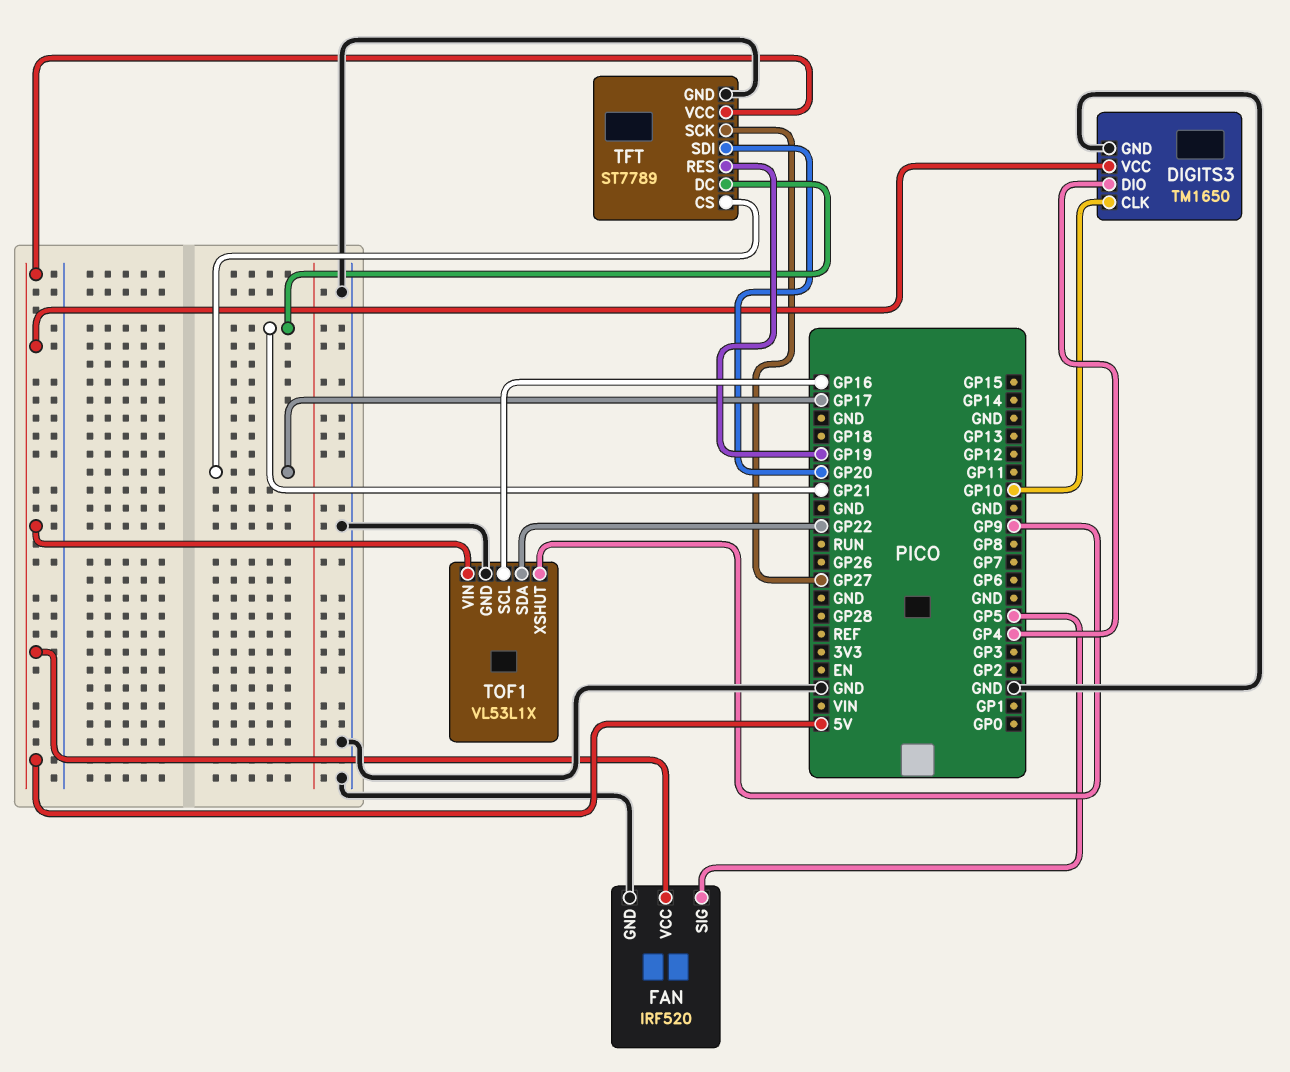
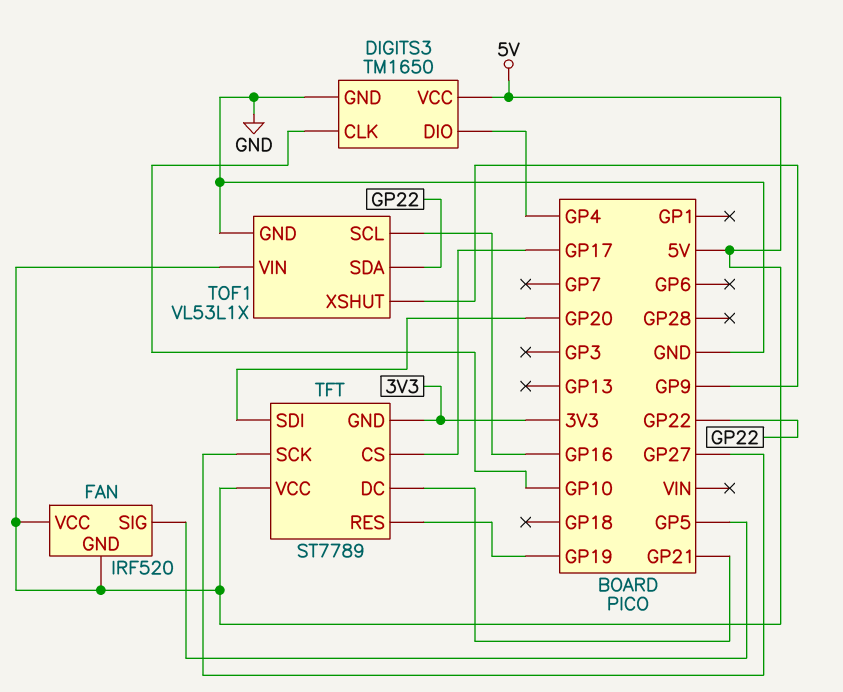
FAN pin GND: GND -> 5V
TFT pin GND: GND -> 3V3

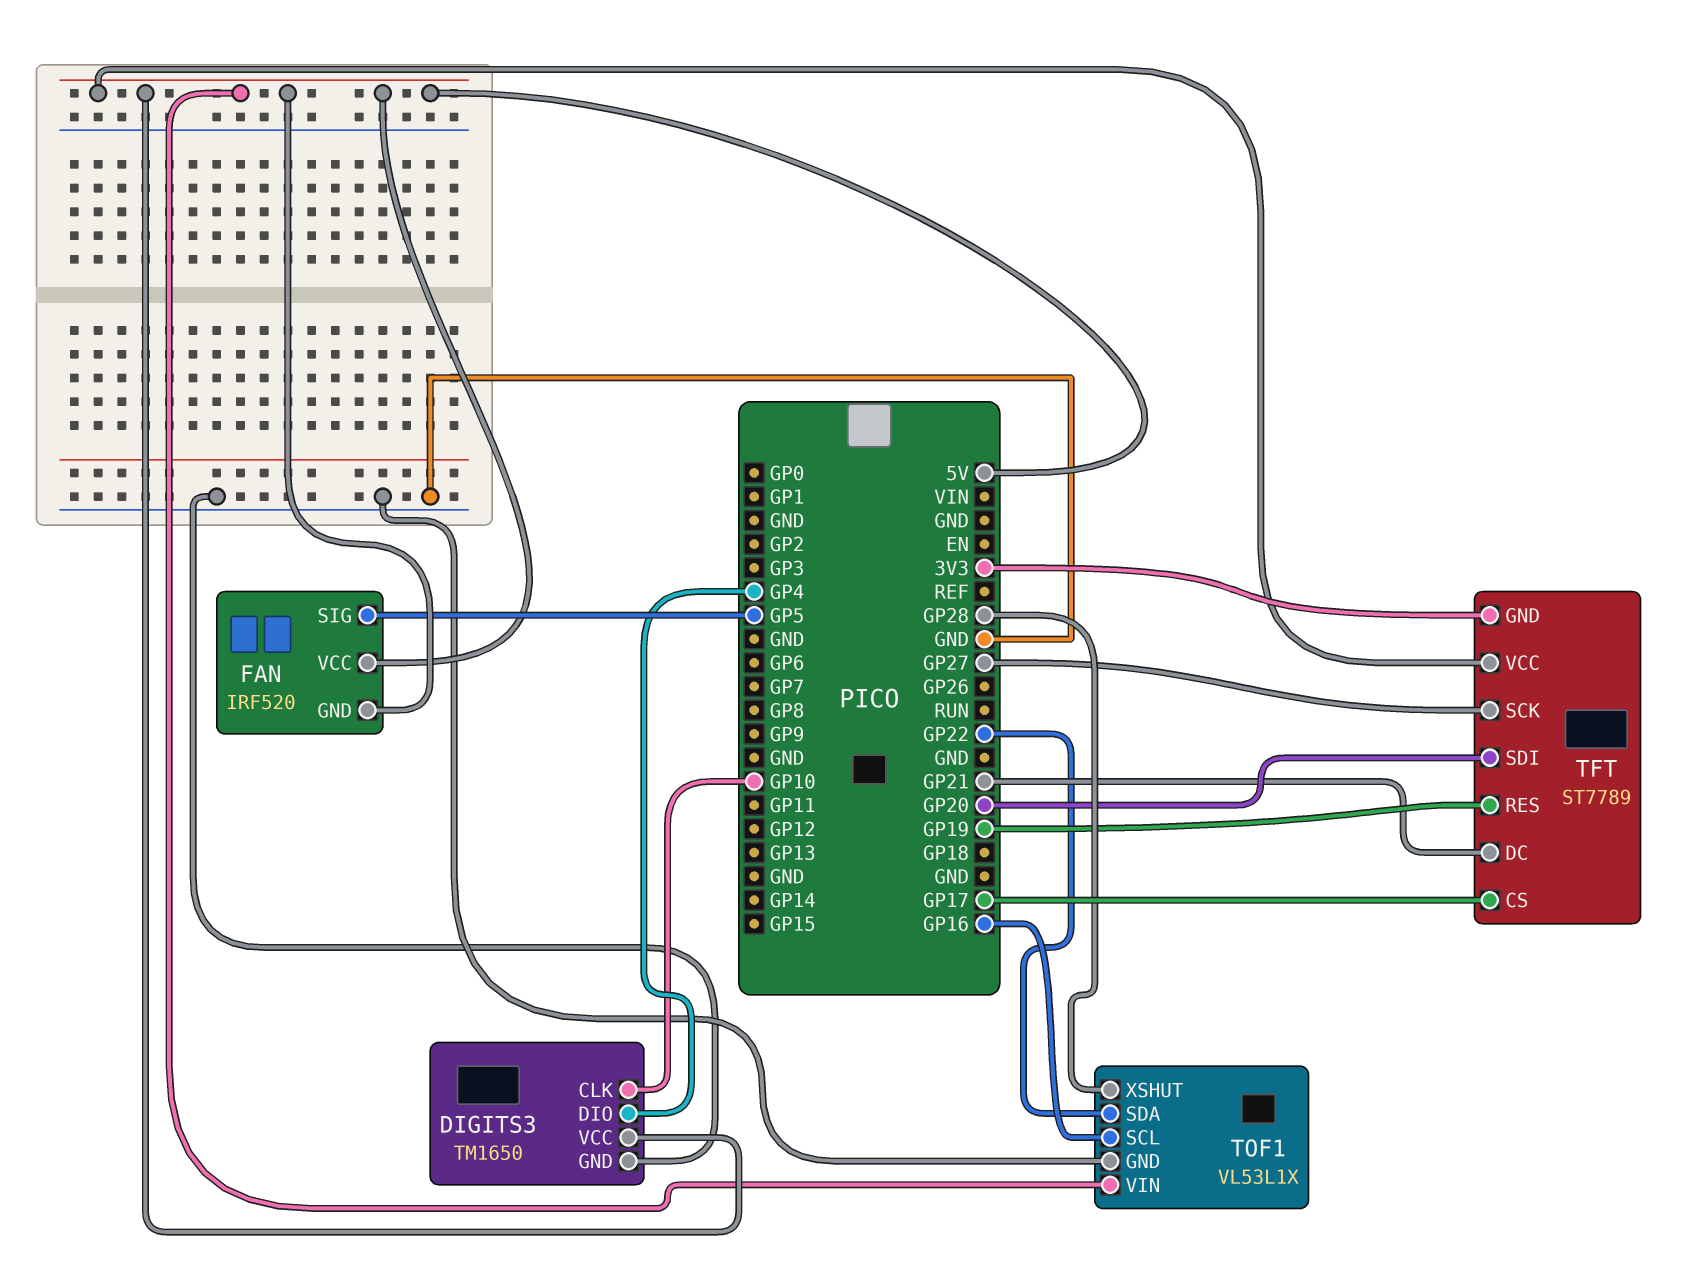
TOF1 pin XSHUT: GP9 -> GP28

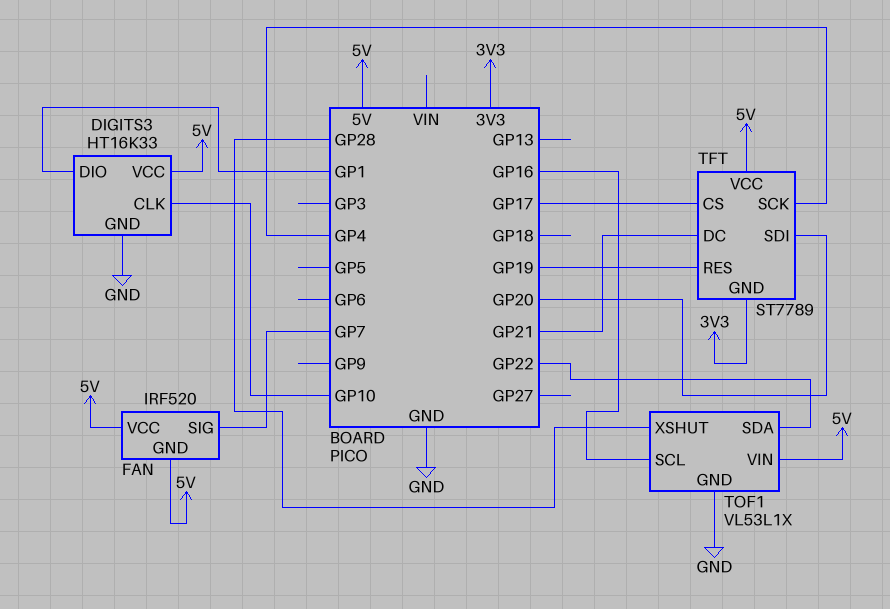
DIGITS3: TM1650 -> HT16K33
DIGITS3 pin DIO: GP4 -> GP1
FAN pin SIG: GP5 -> GP7
TFT pin SCK: GP27 -> GP4

